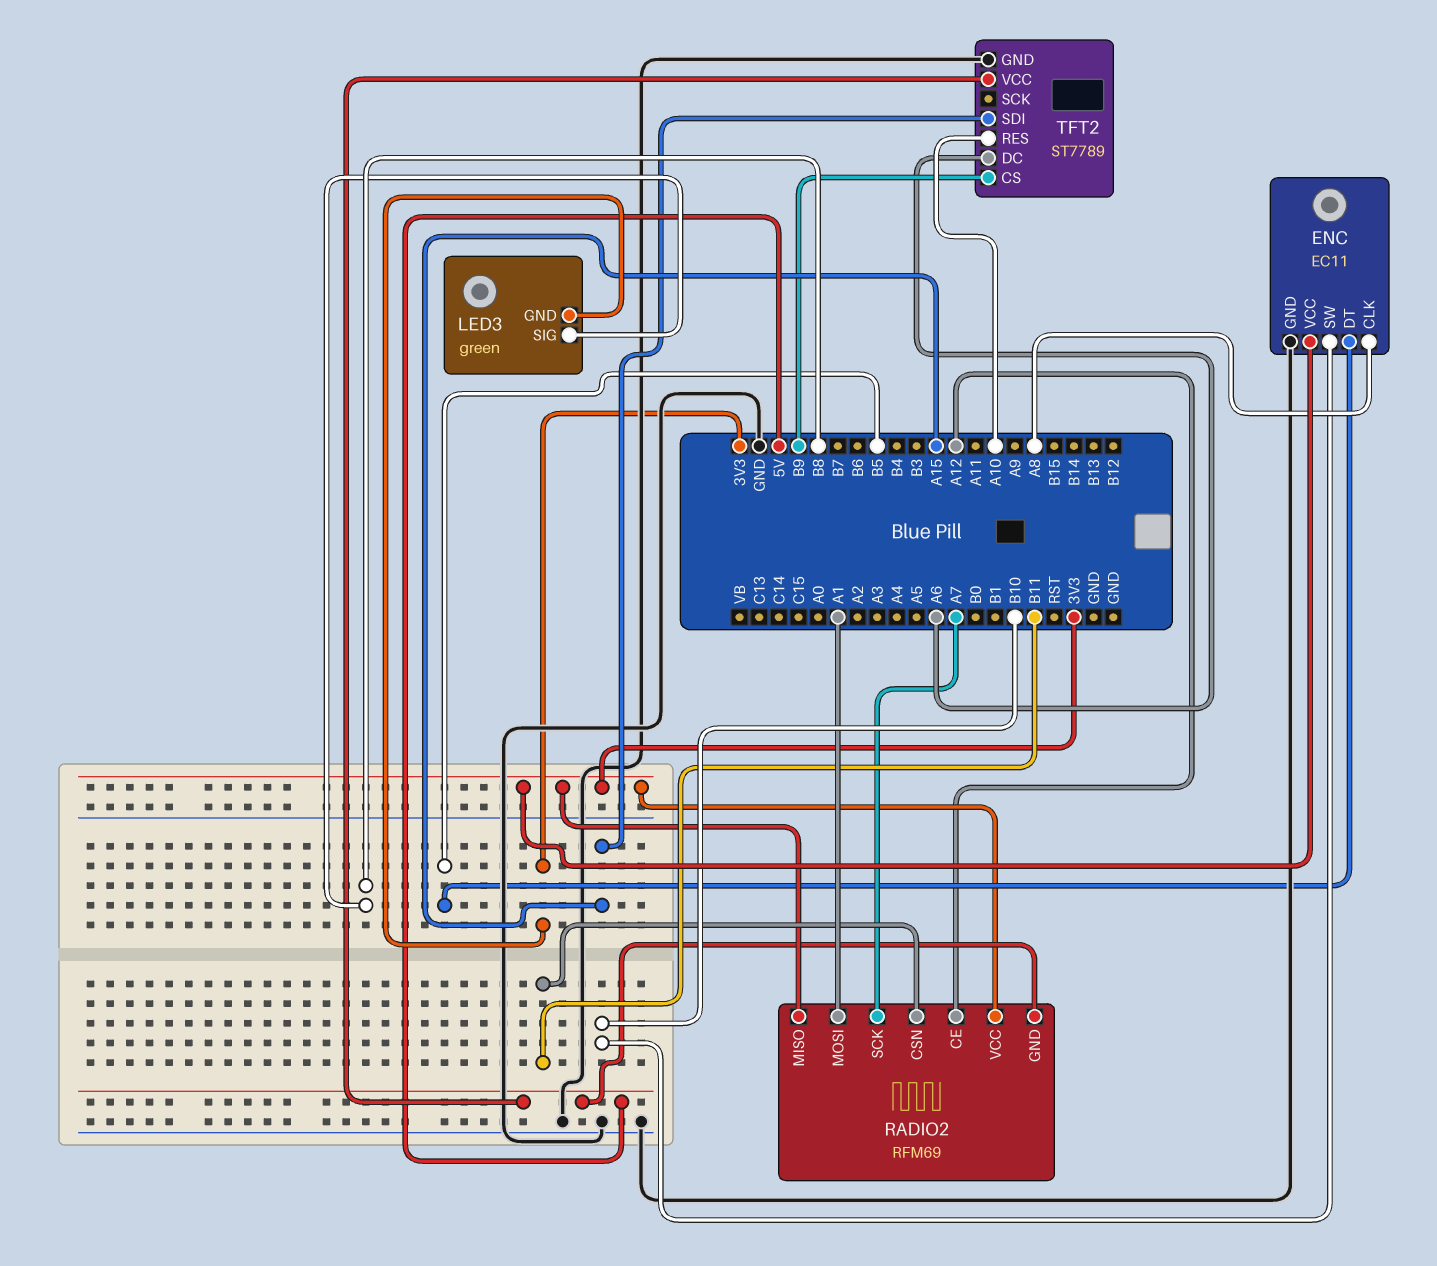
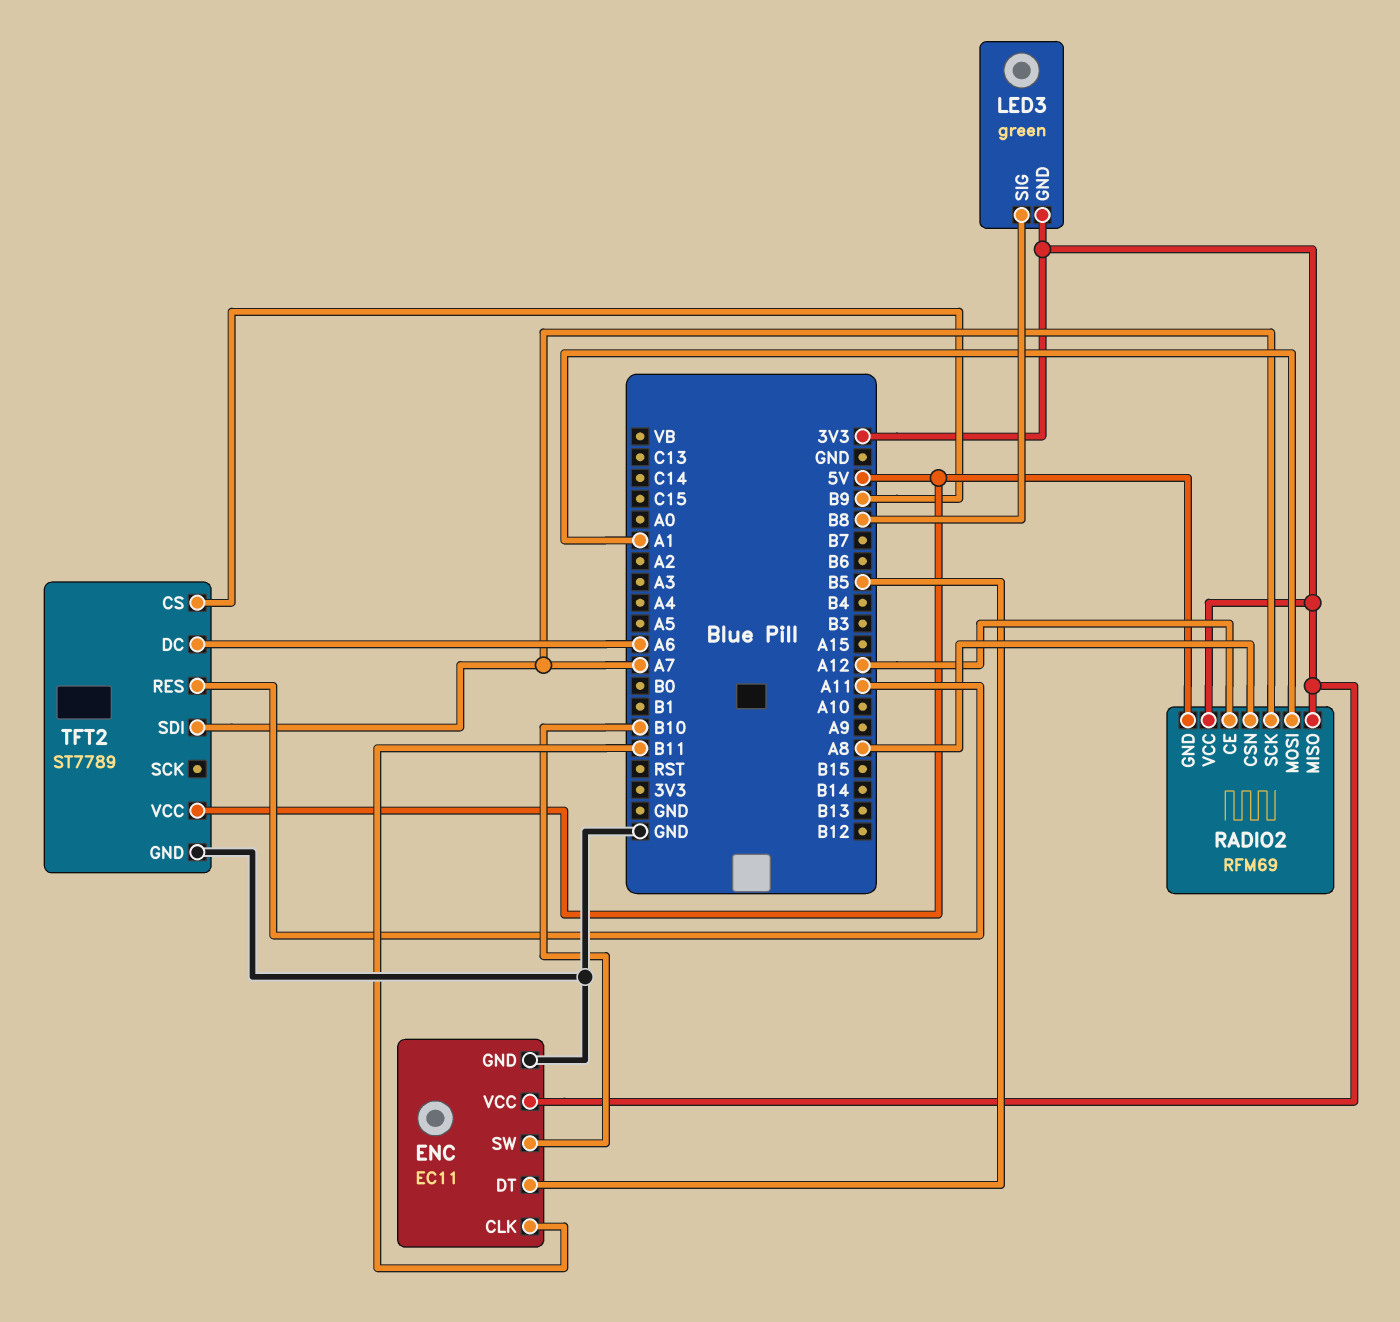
ENC pin CLK: A8 -> B11
RADIO2 pin CSN: B11 -> A8
TFT2 pin RES: A10 -> A11
TFT2 pin SDI: A15 -> A7

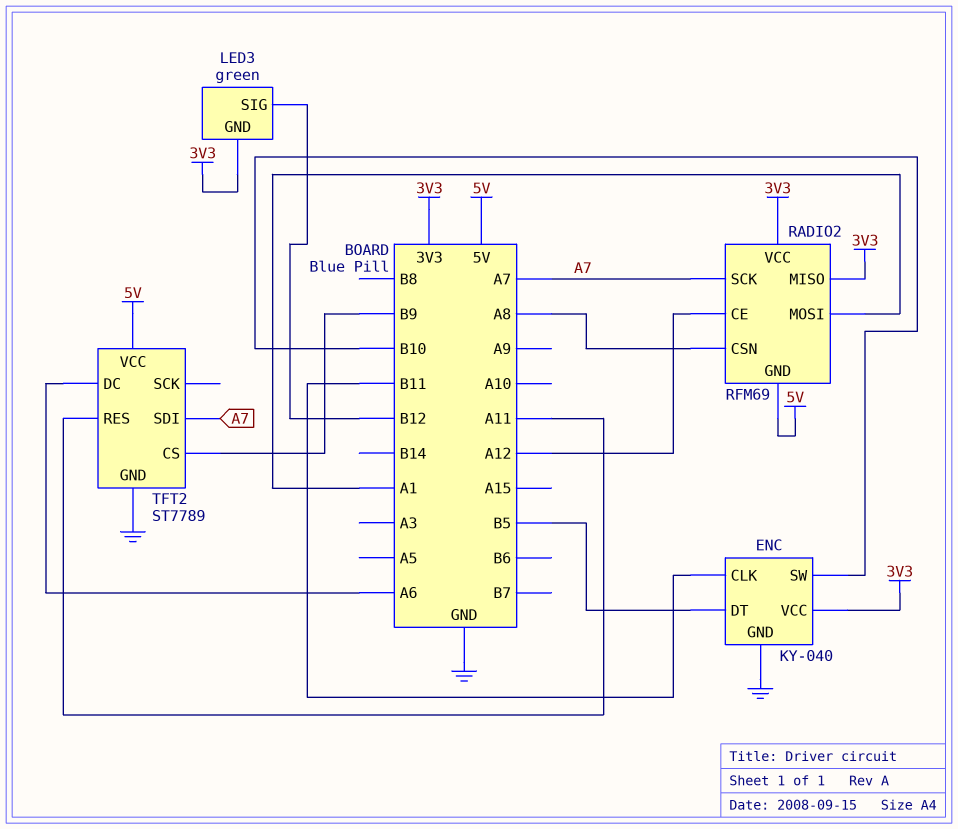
ENC: EC11 -> KY-040
LED3 pin SIG: B8 -> B12

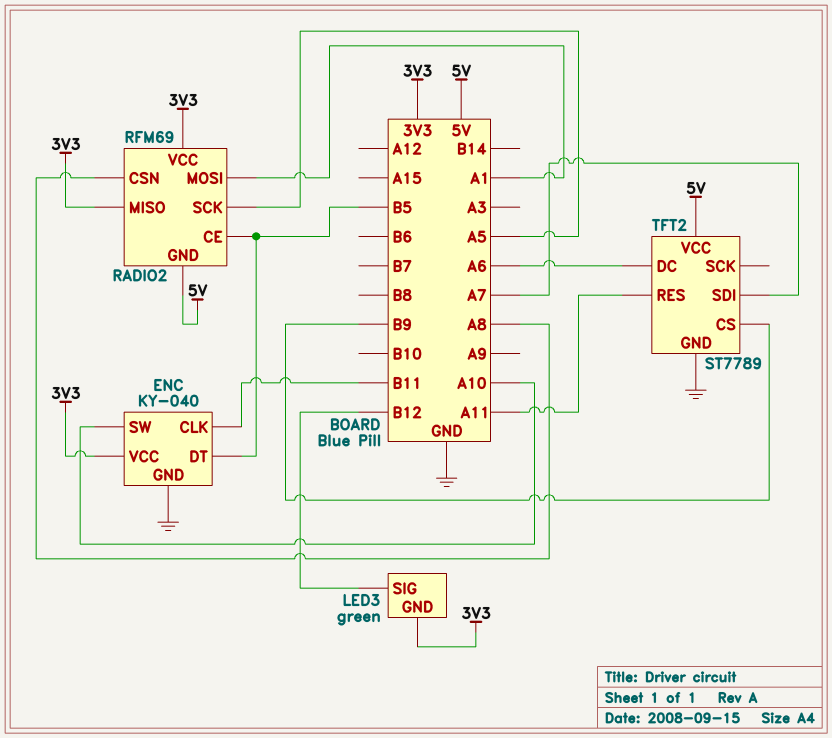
ENC pin SW: B10 -> A10
RADIO2 pin CE: A12 -> B5
RADIO2 pin SCK: A7 -> A5

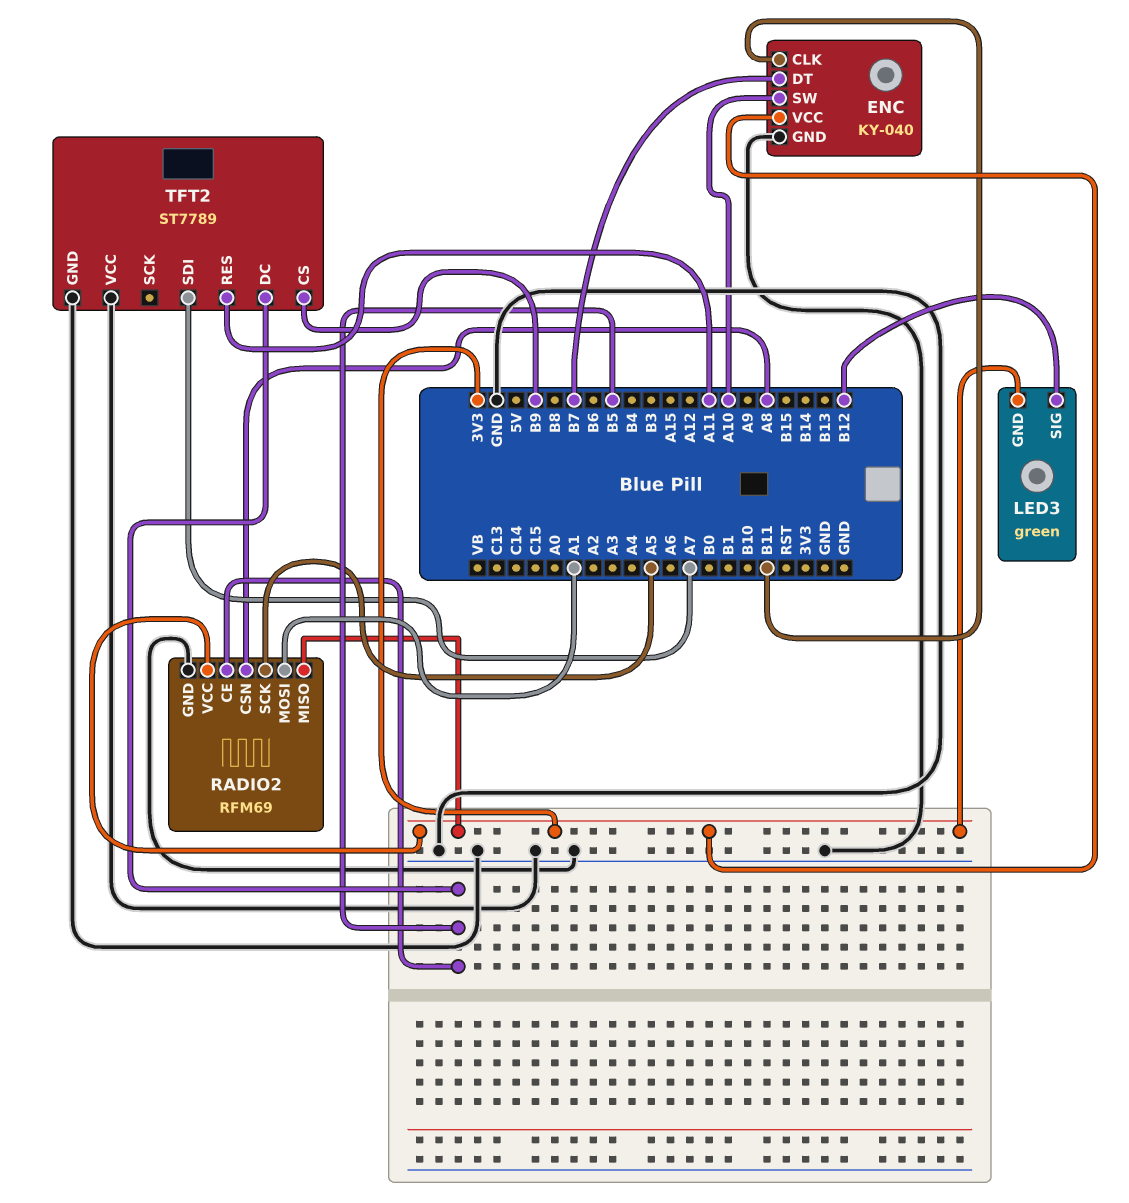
ENC pin DT: B5 -> B7
RADIO2 pin GND: 5V -> GND
TFT2 pin DC: A6 -> B5
TFT2 pin VCC: 5V -> GND

